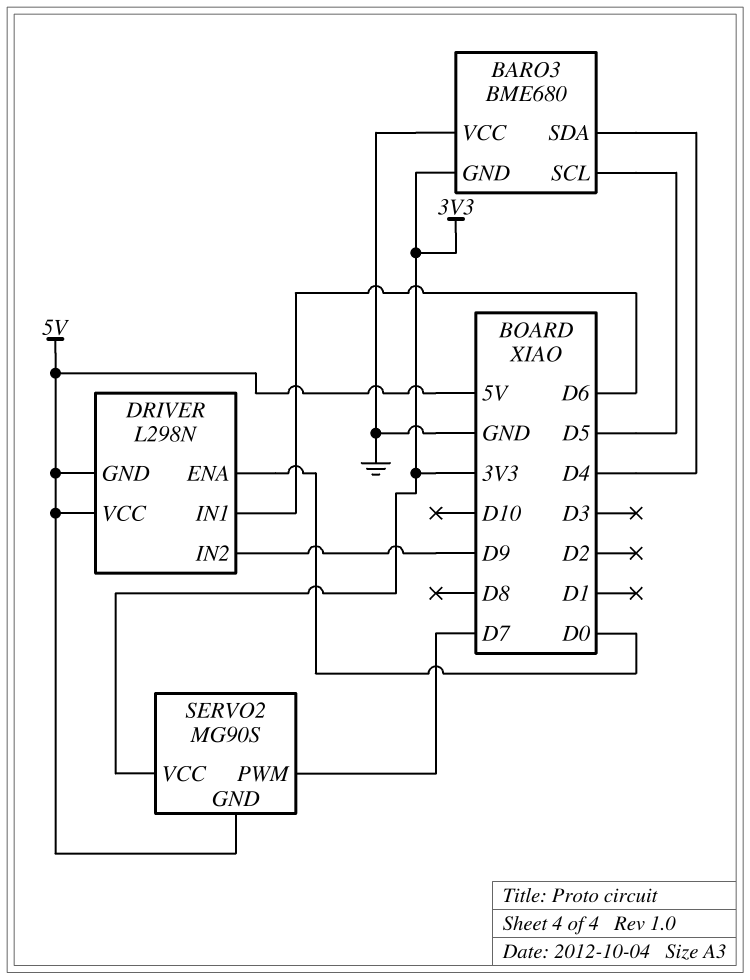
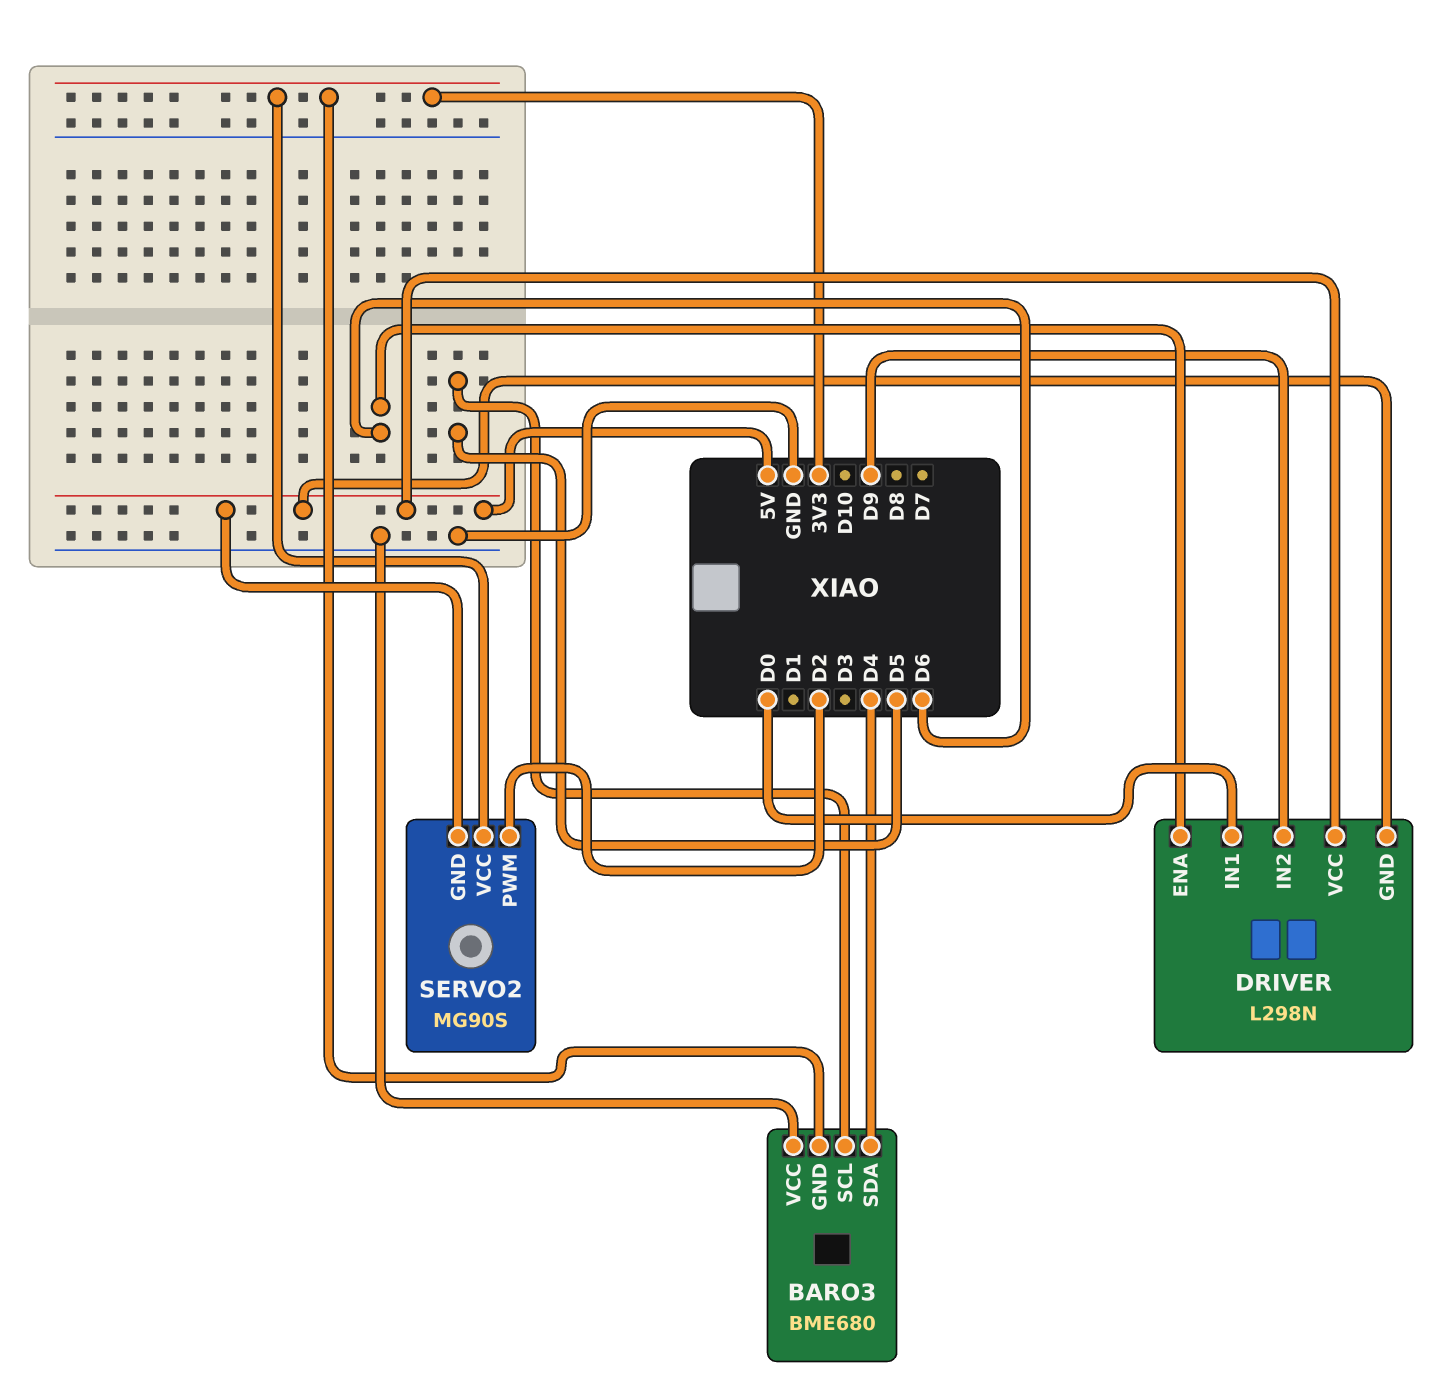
DRIVER pin ENA: D0 -> D6
DRIVER pin IN1: D6 -> D0
SERVO2 pin PWM: D7 -> D2

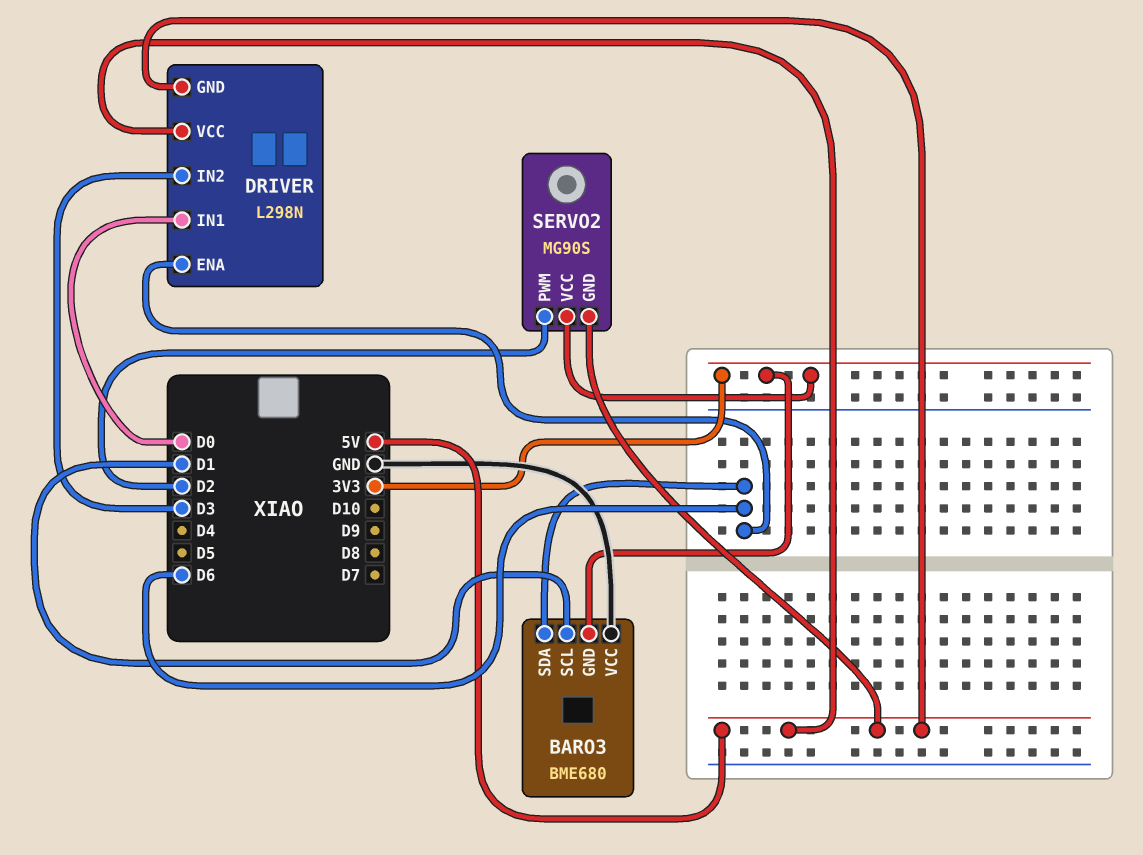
BARO3 pin SCL: D5 -> D1
BARO3 pin SDA: D4 -> D6
DRIVER pin IN2: D9 -> D3

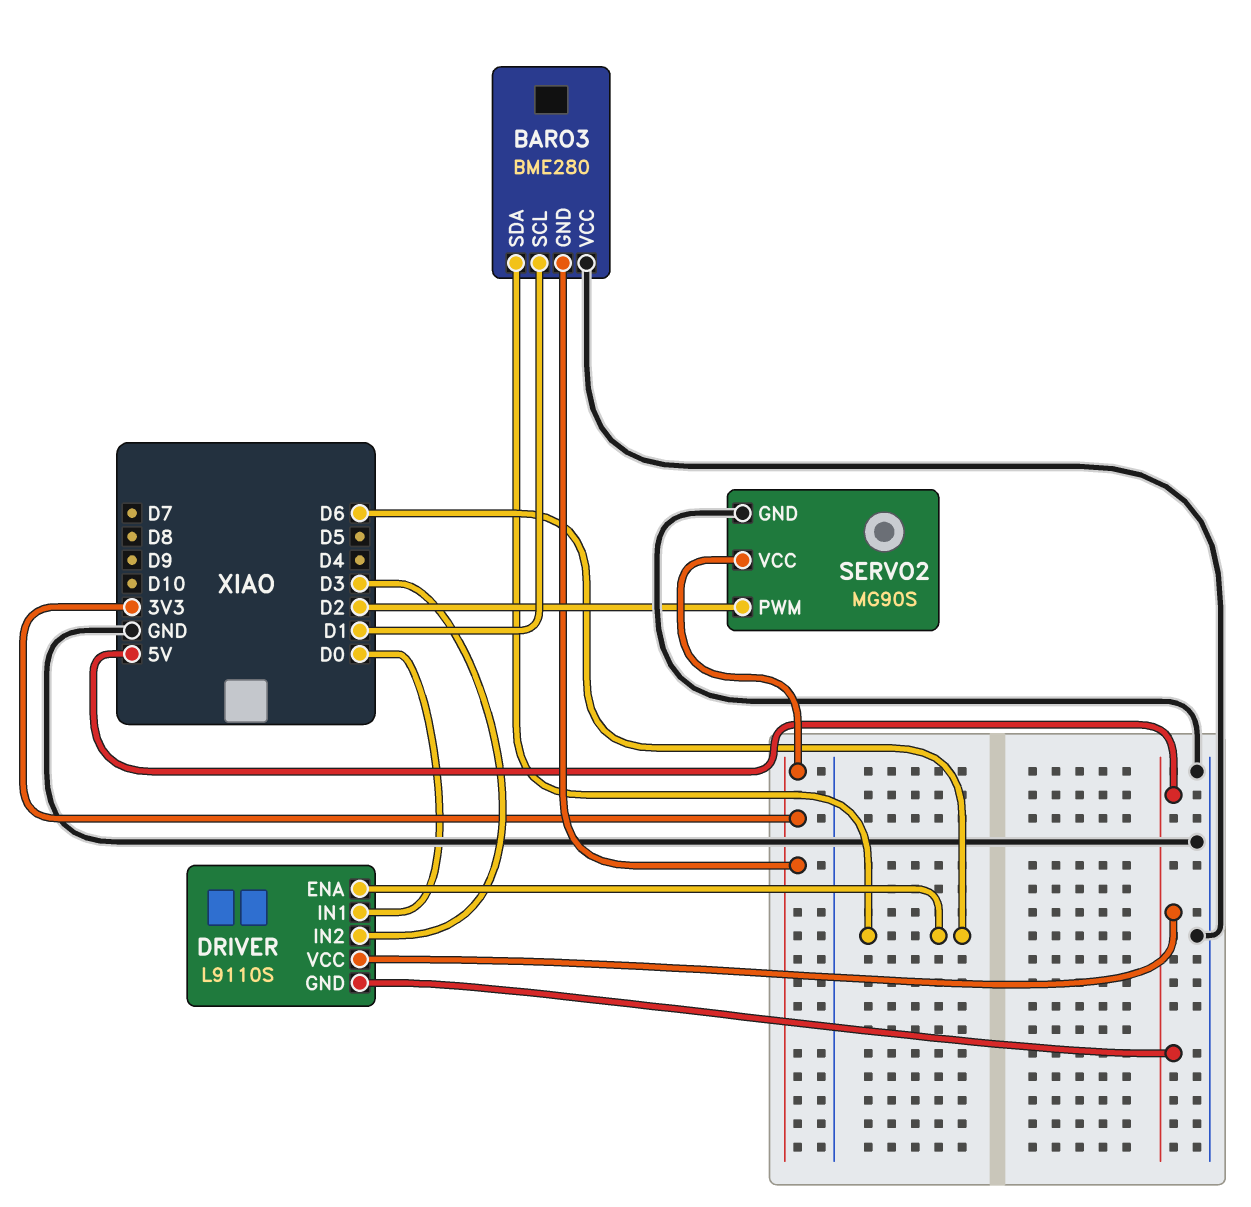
BARO3: BME680 -> BME280
DRIVER: L298N -> L9110S
SERVO2 pin GND: 5V -> GND

